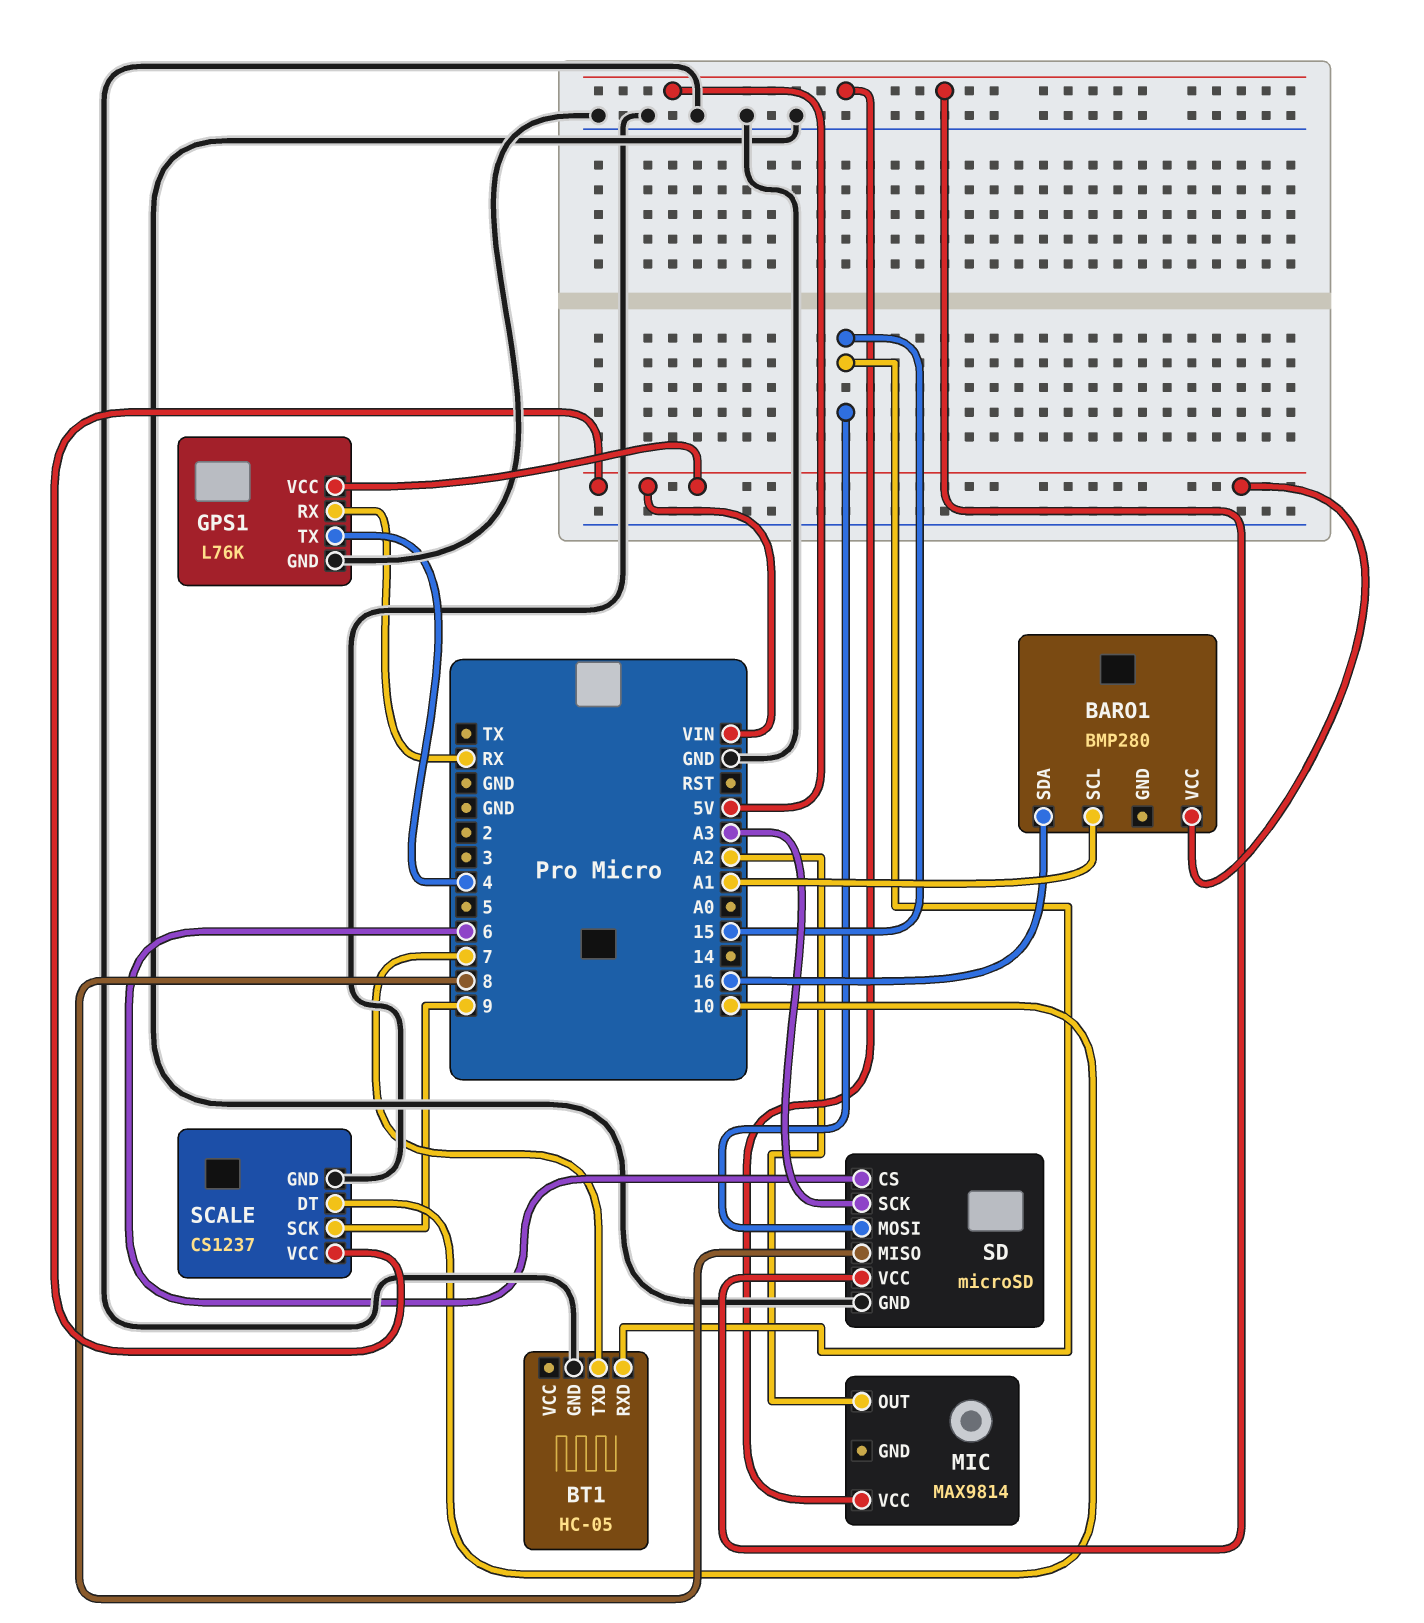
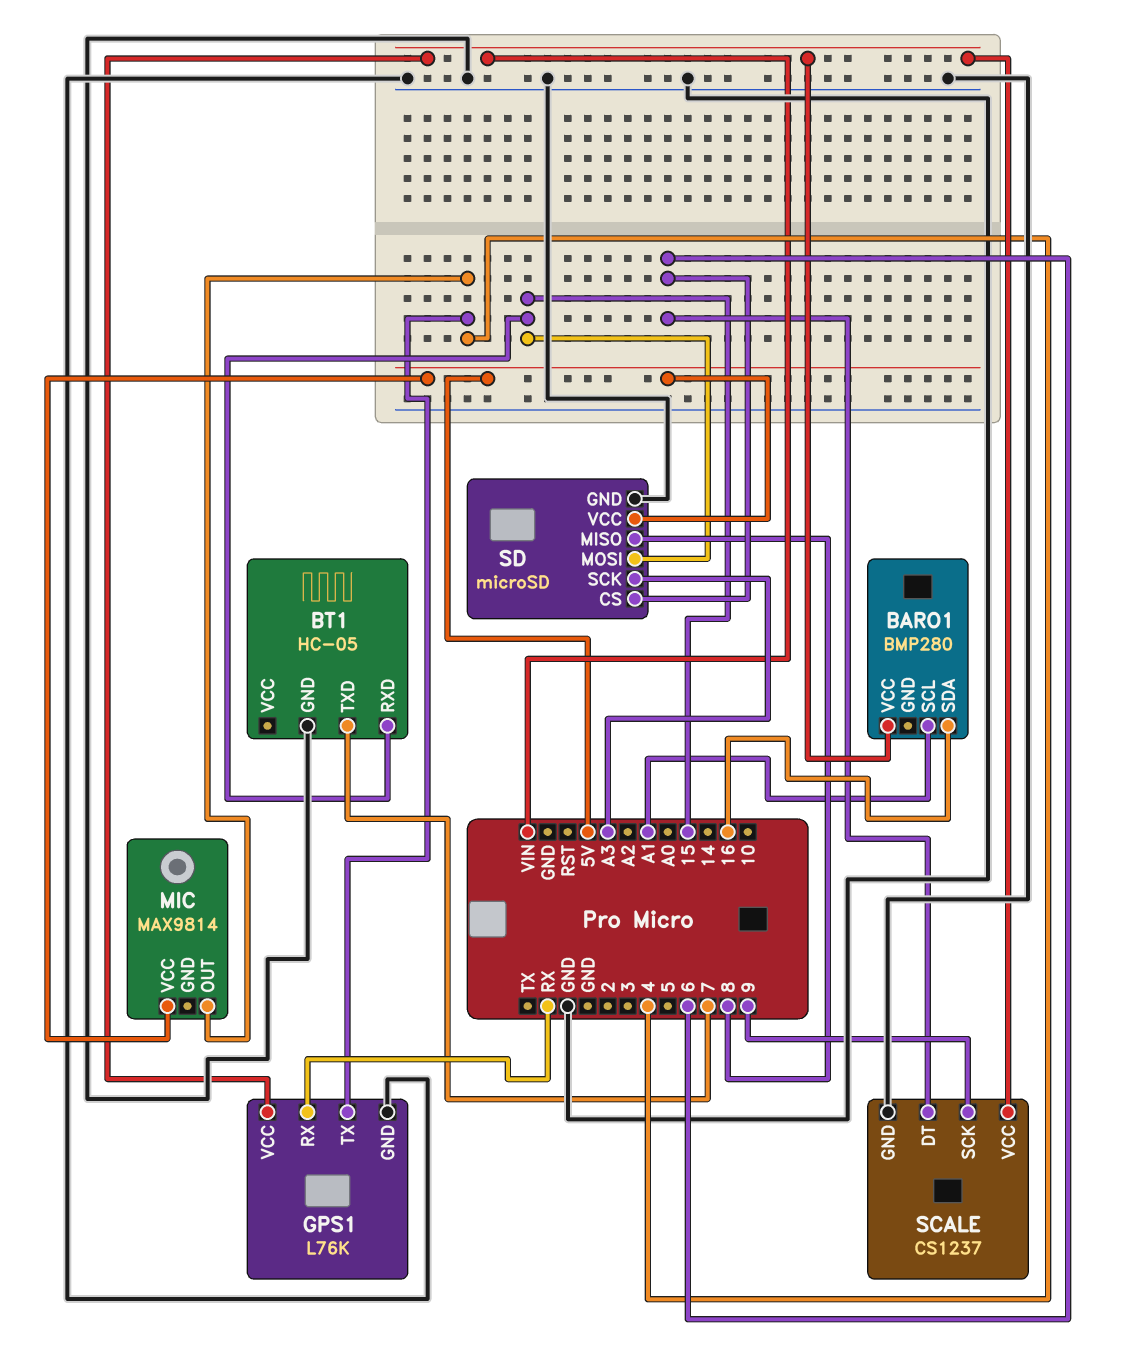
MIC pin OUT: A2 -> 4
SCALE pin DT: 10 -> 6

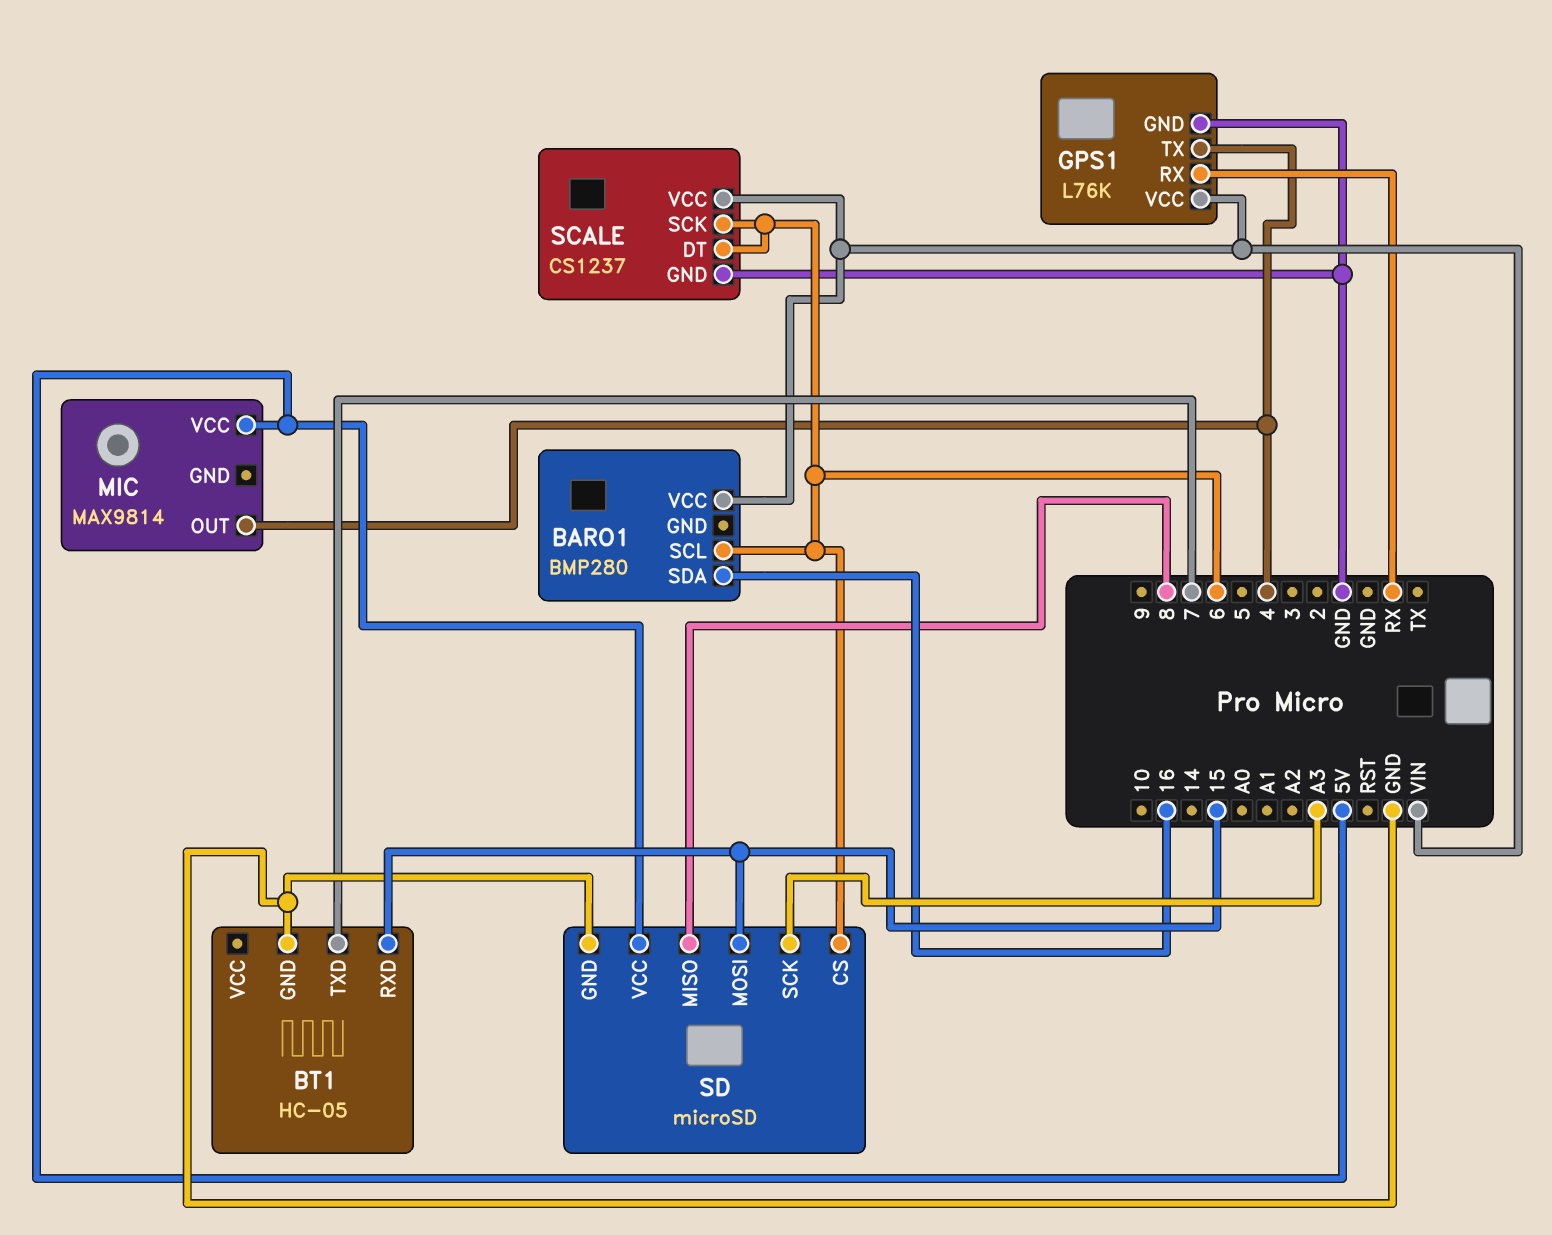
BARO1 pin SCL: A1 -> 6
SCALE pin SCK: 9 -> 6

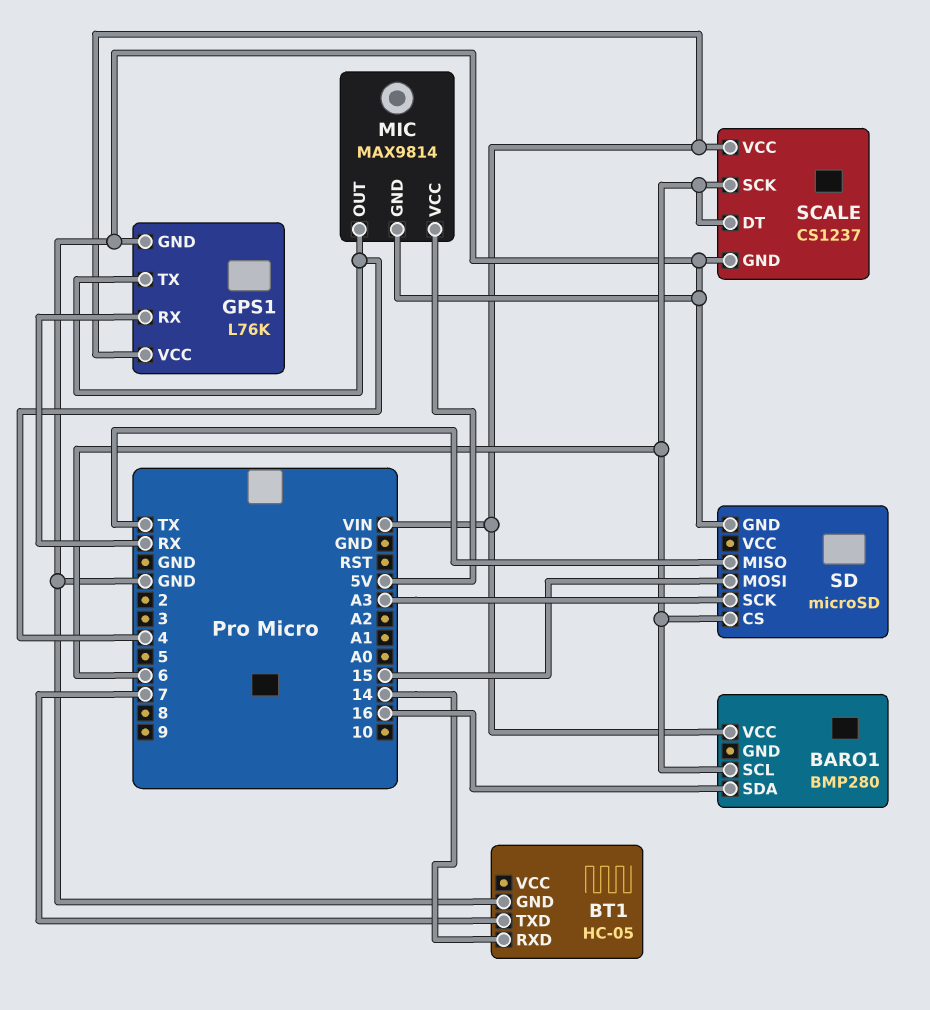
BT1 pin RXD: 15 -> 14
MIC pin GND: none -> GND
SD pin MISO: 8 -> TX
SD pin VCC: 5V -> none

